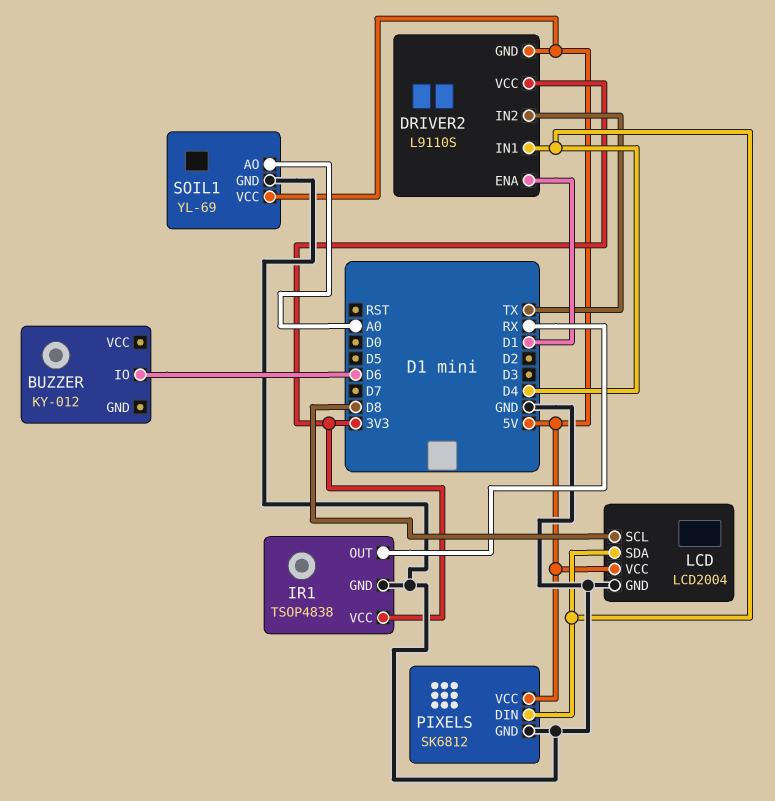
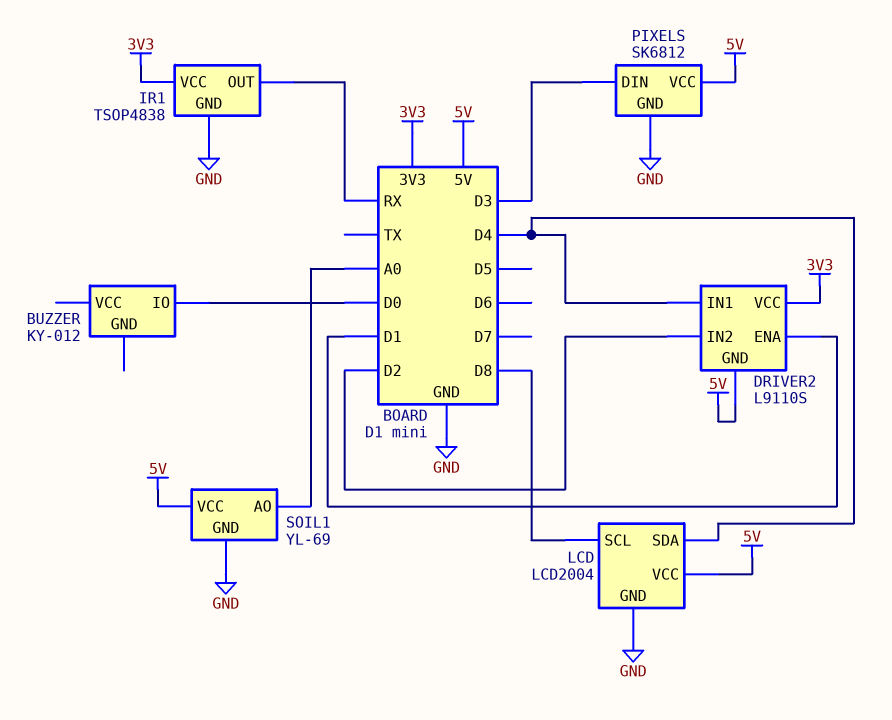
BUZZER pin IO: D6 -> D0
DRIVER2 pin IN2: TX -> D2
PIXELS pin DIN: D4 -> D3

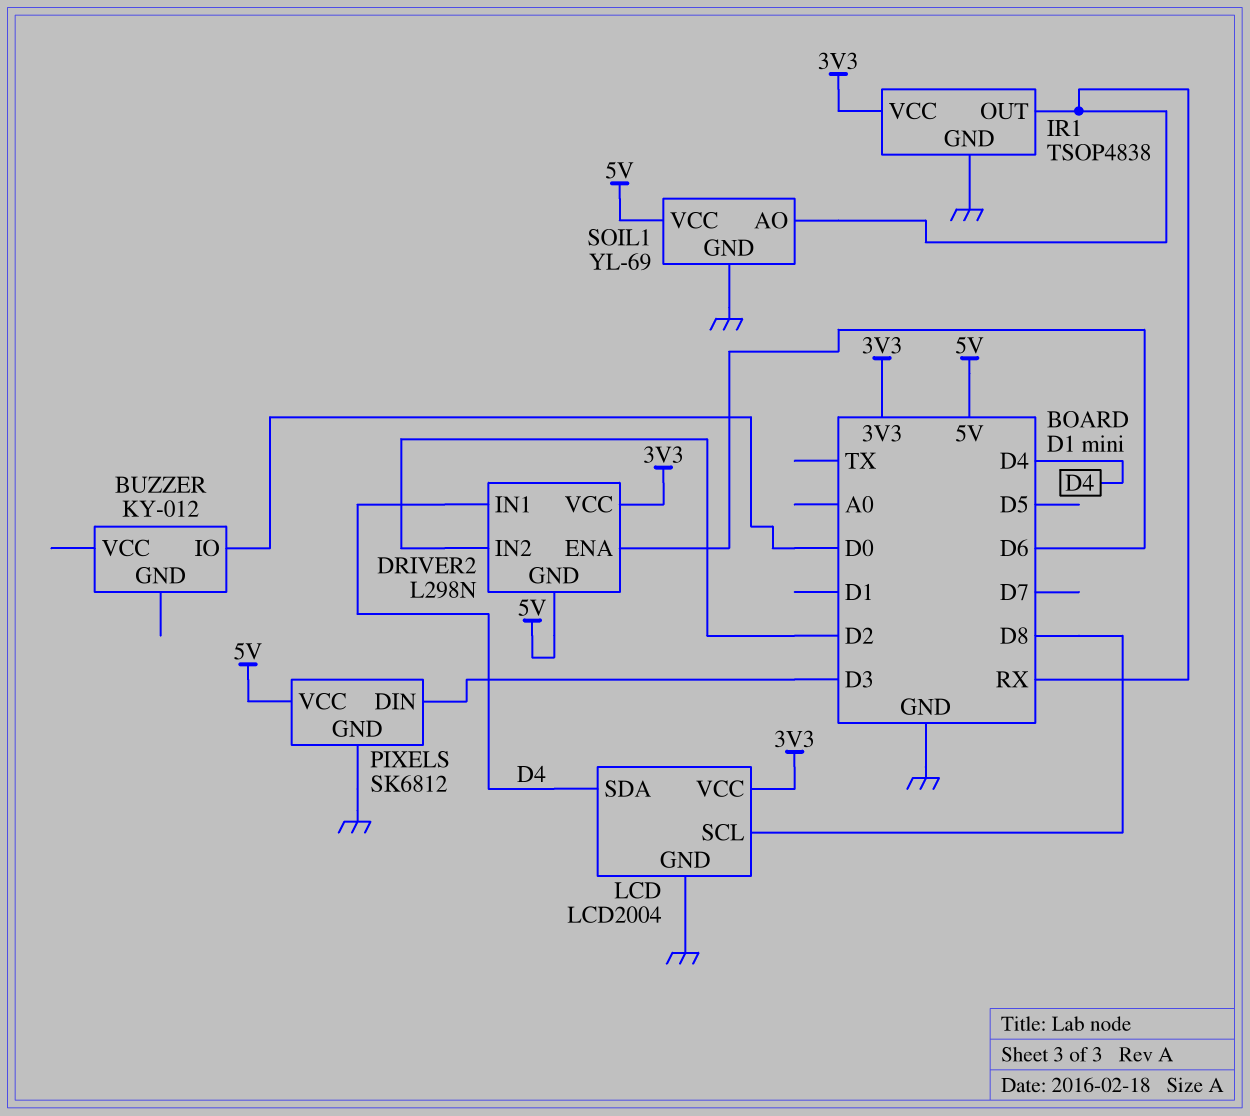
DRIVER2: L9110S -> L298N
DRIVER2 pin ENA: D1 -> D6
LCD pin VCC: 5V -> 3V3
SOIL1 pin AO: A0 -> RX

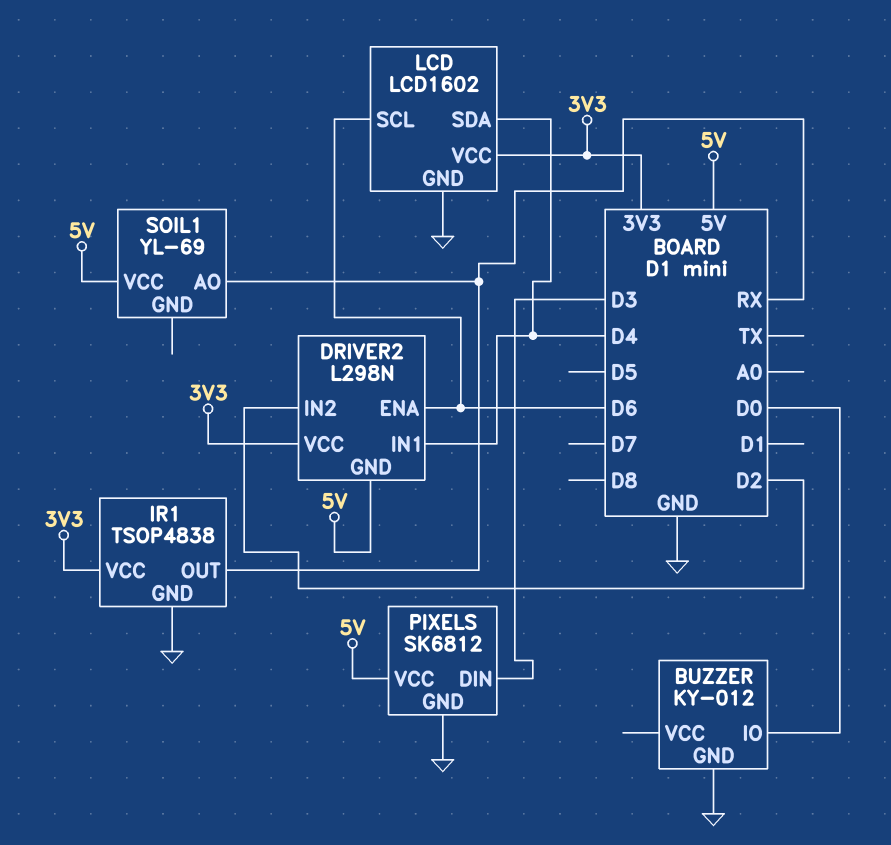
BUZZER pin GND: none -> GND
LCD: LCD2004 -> LCD1602
LCD pin SCL: D8 -> D6
SOIL1 pin GND: GND -> none

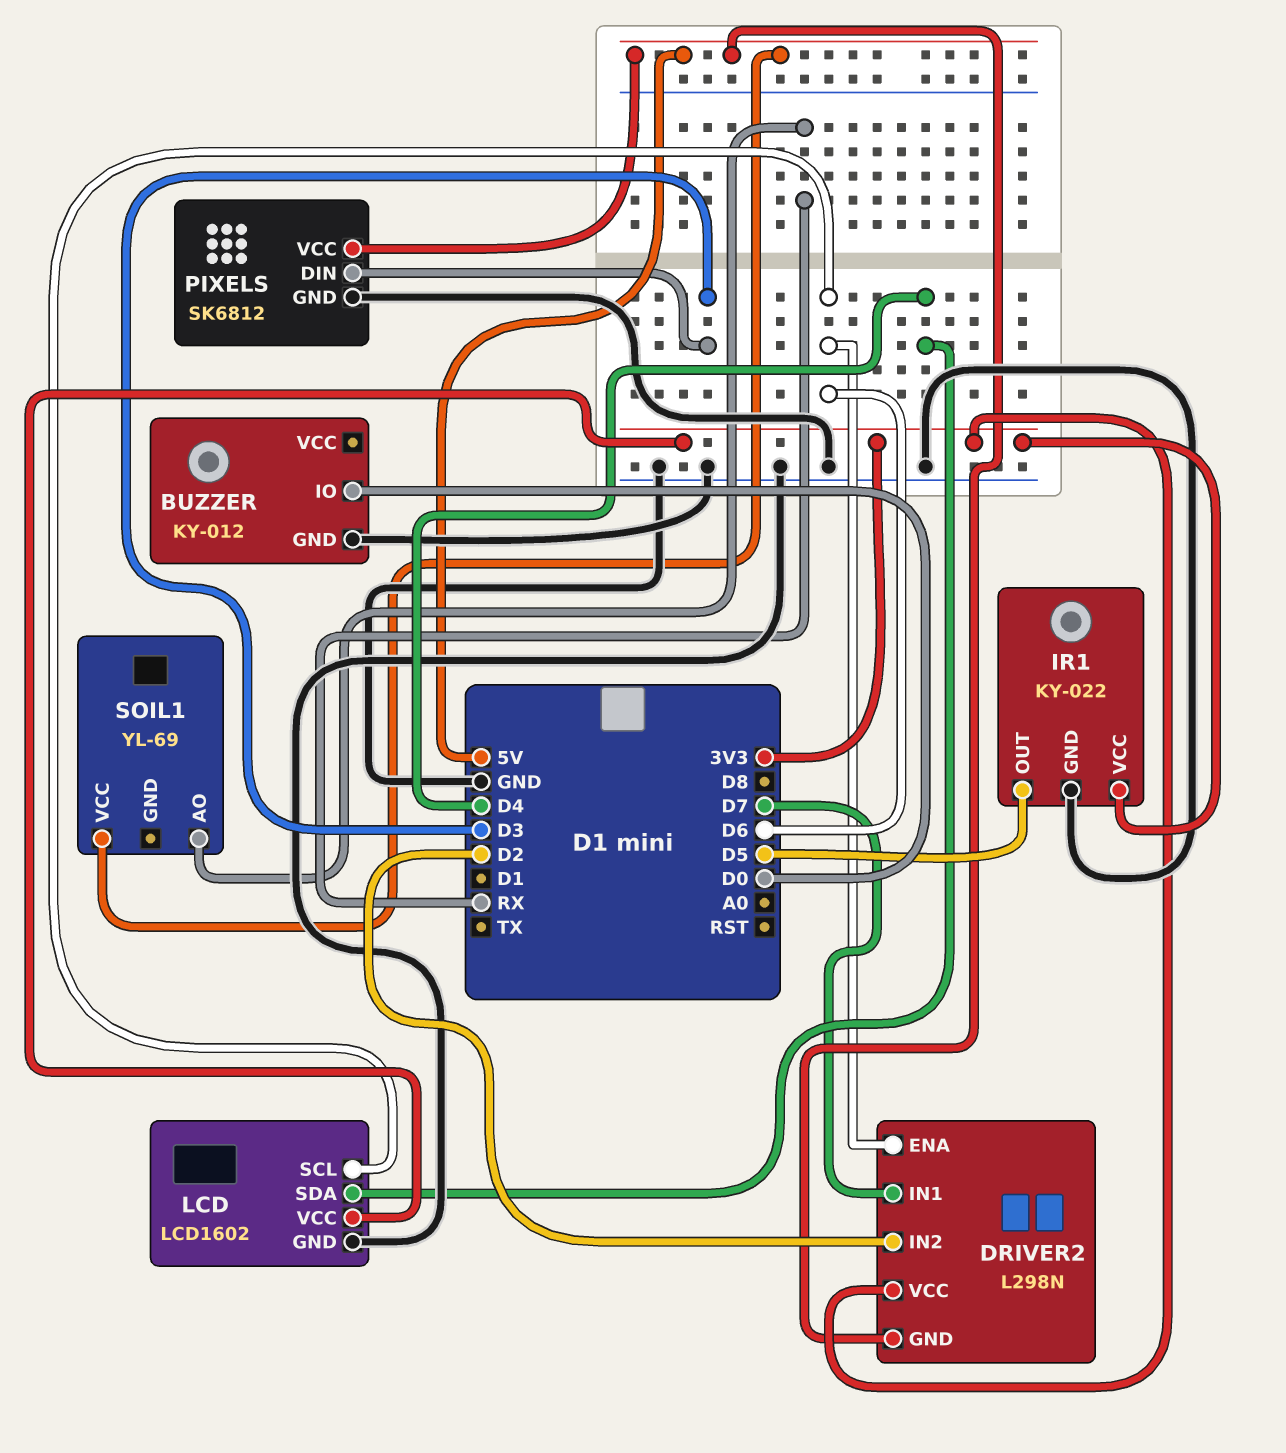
DRIVER2 pin IN1: D4 -> D7
IR1: TSOP4838 -> KY-022
IR1 pin OUT: RX -> D5

